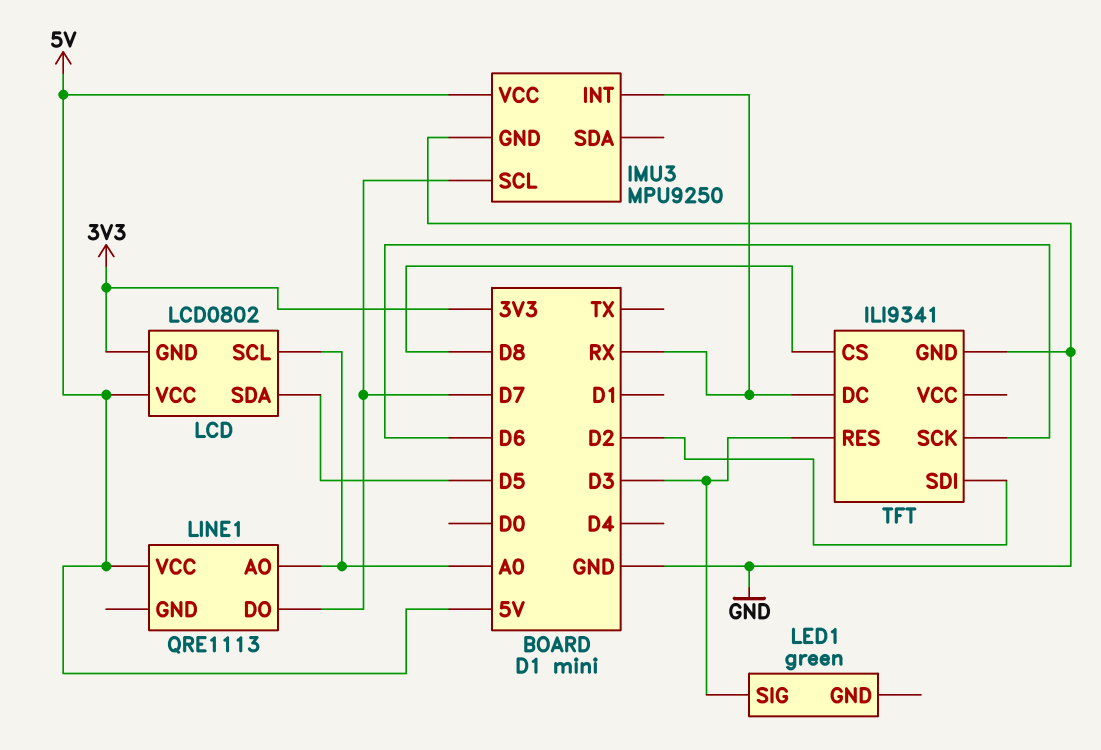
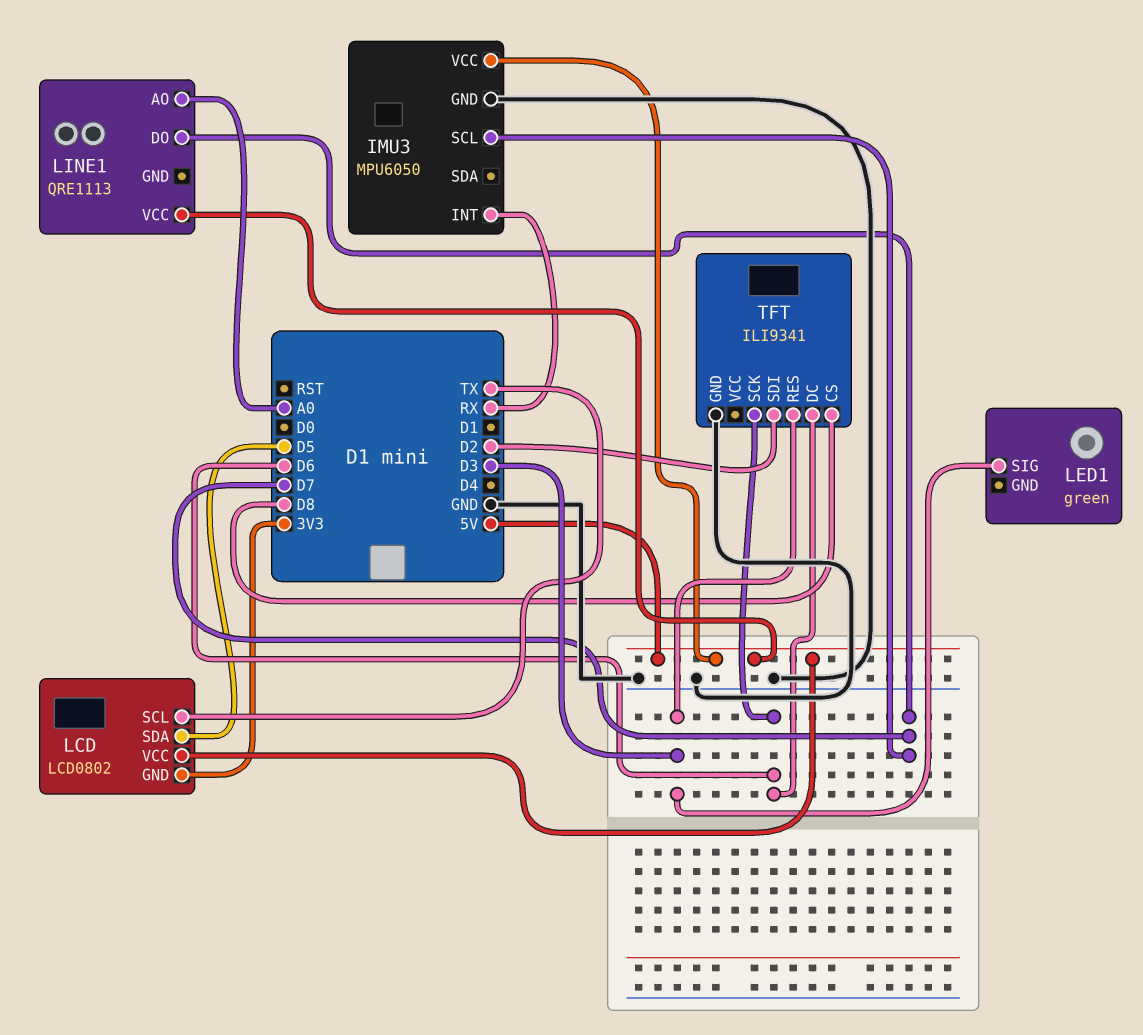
IMU3: MPU9250 -> MPU6050
LCD pin SCL: A0 -> TX
TFT pin DC: RX -> D6

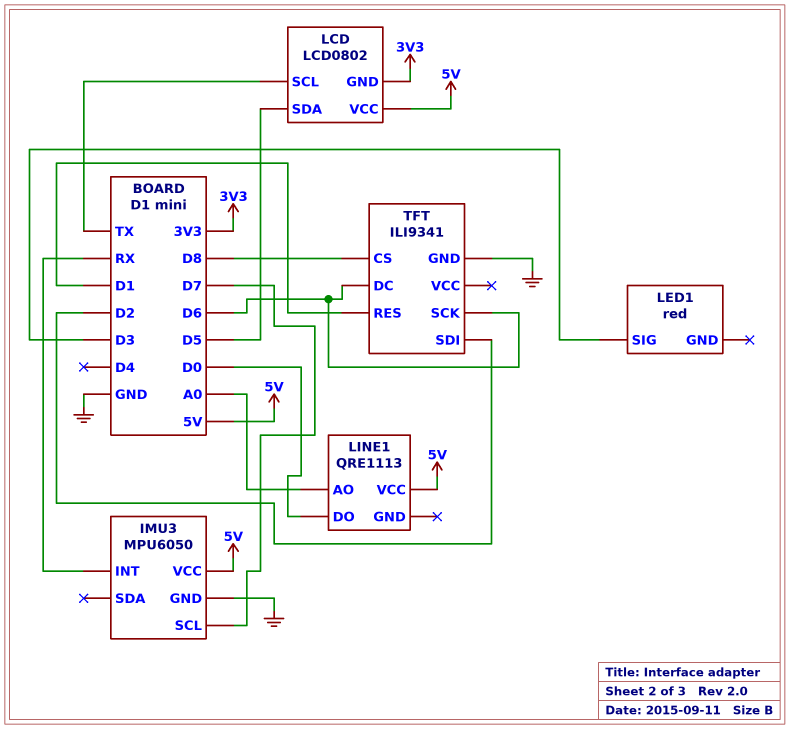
LED1: green -> red
LINE1 pin DO: D7 -> D0
TFT pin RES: D3 -> D1

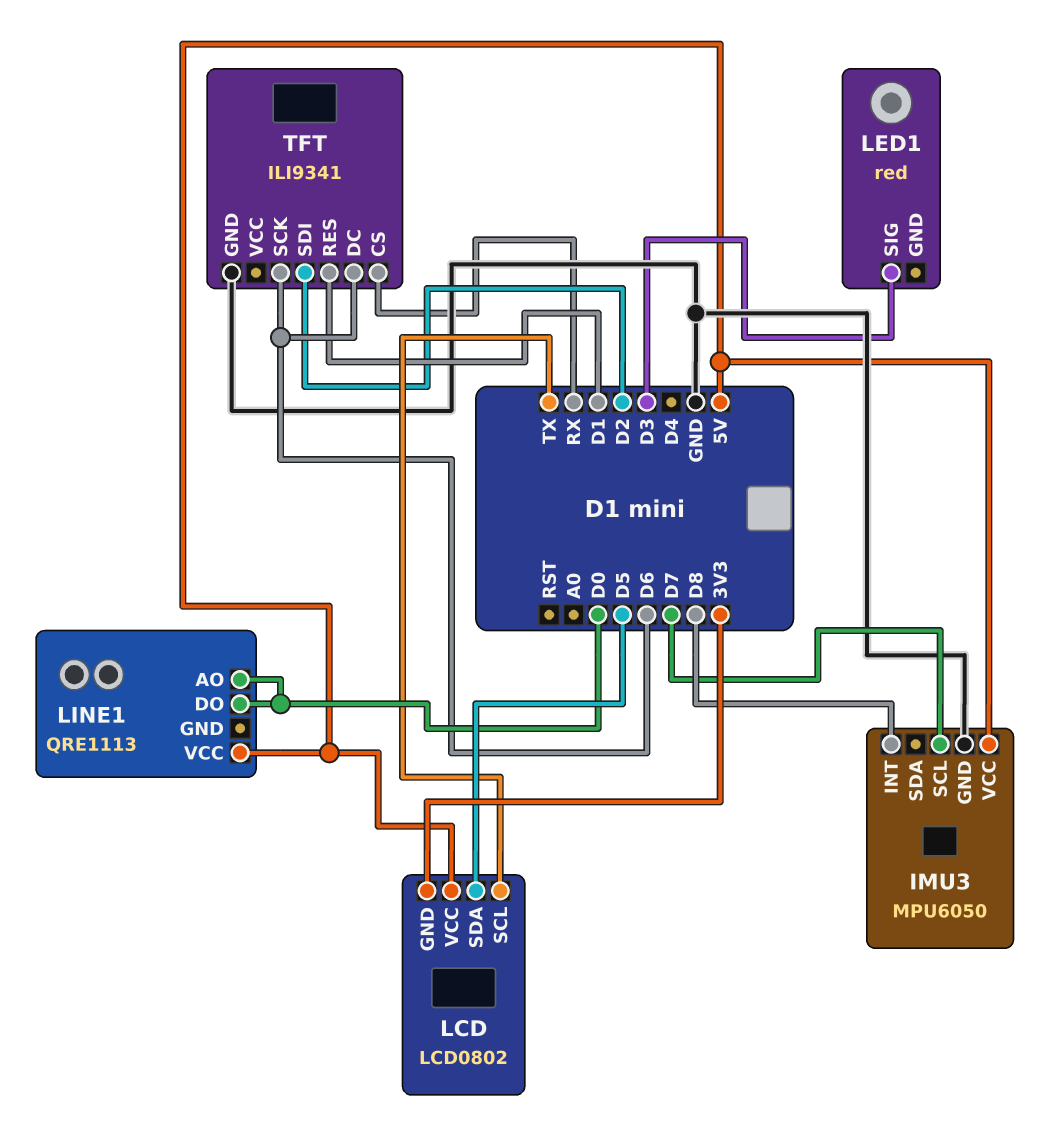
IMU3 pin INT: RX -> D8
LINE1 pin AO: A0 -> D0
TFT pin CS: D8 -> RX

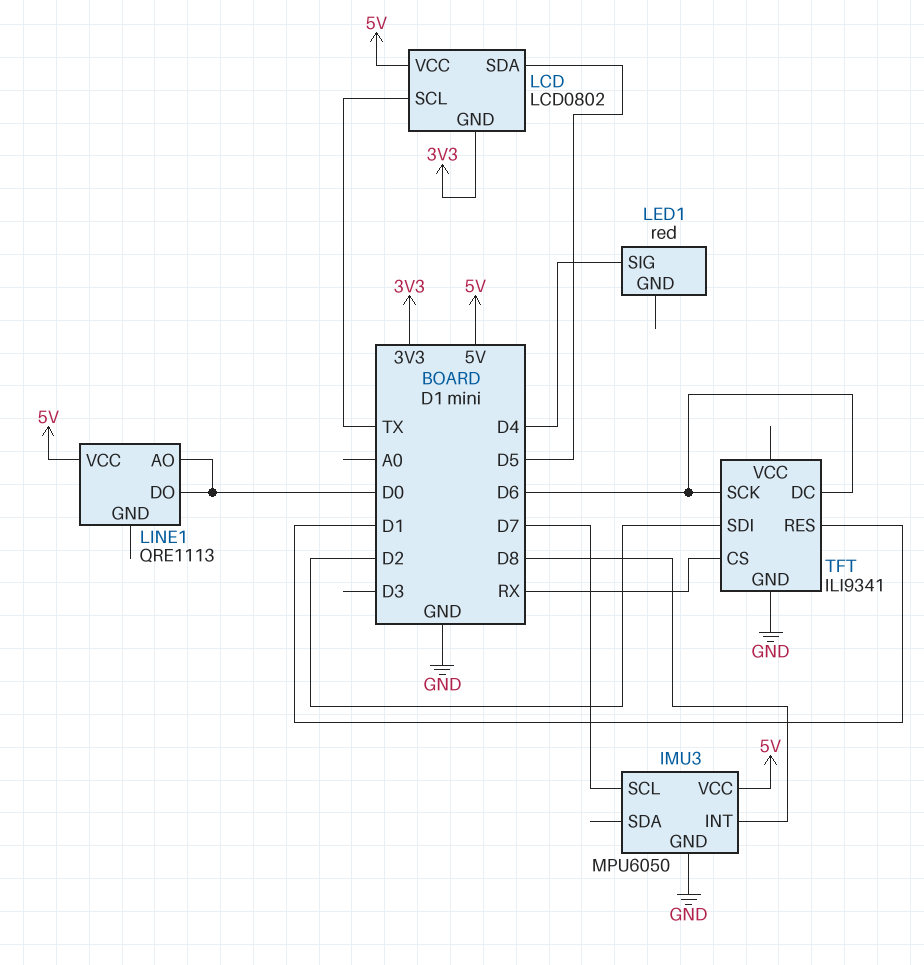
LED1 pin SIG: D3 -> D4

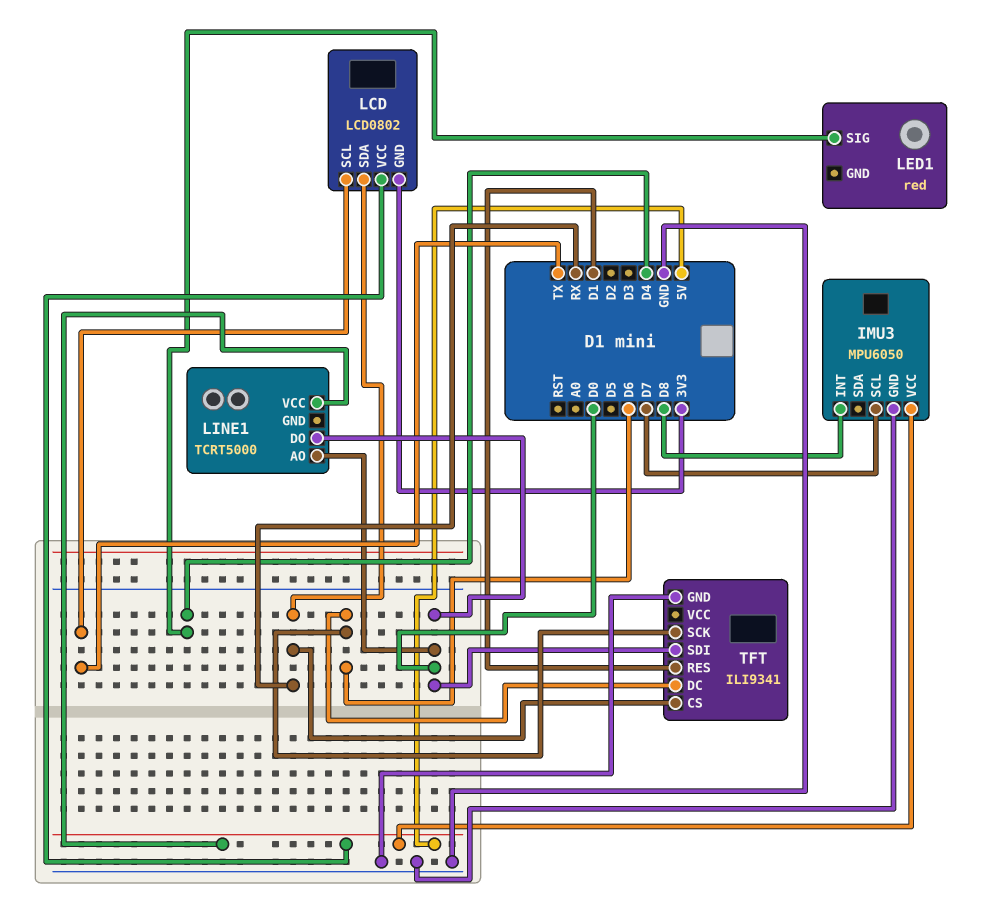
LCD pin SDA: D5 -> RX
LINE1: QRE1113 -> TCRT5000
TFT pin SDI: D2 -> D0

